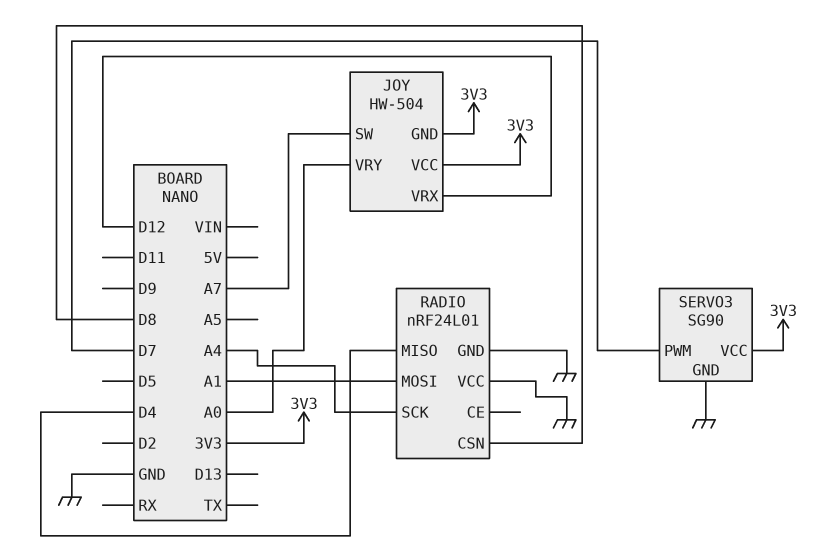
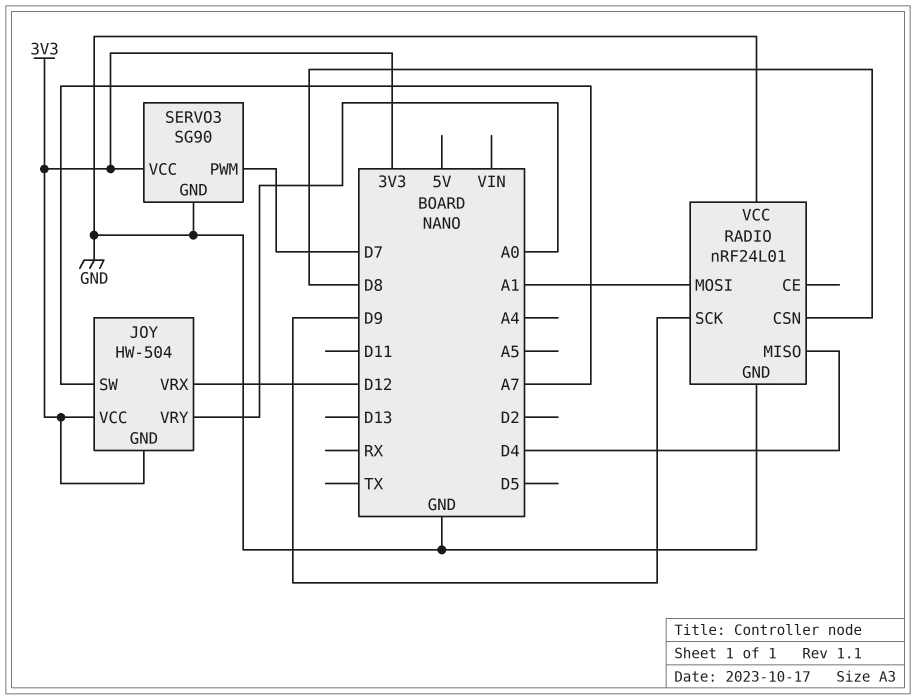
RADIO pin SCK: A4 -> D9

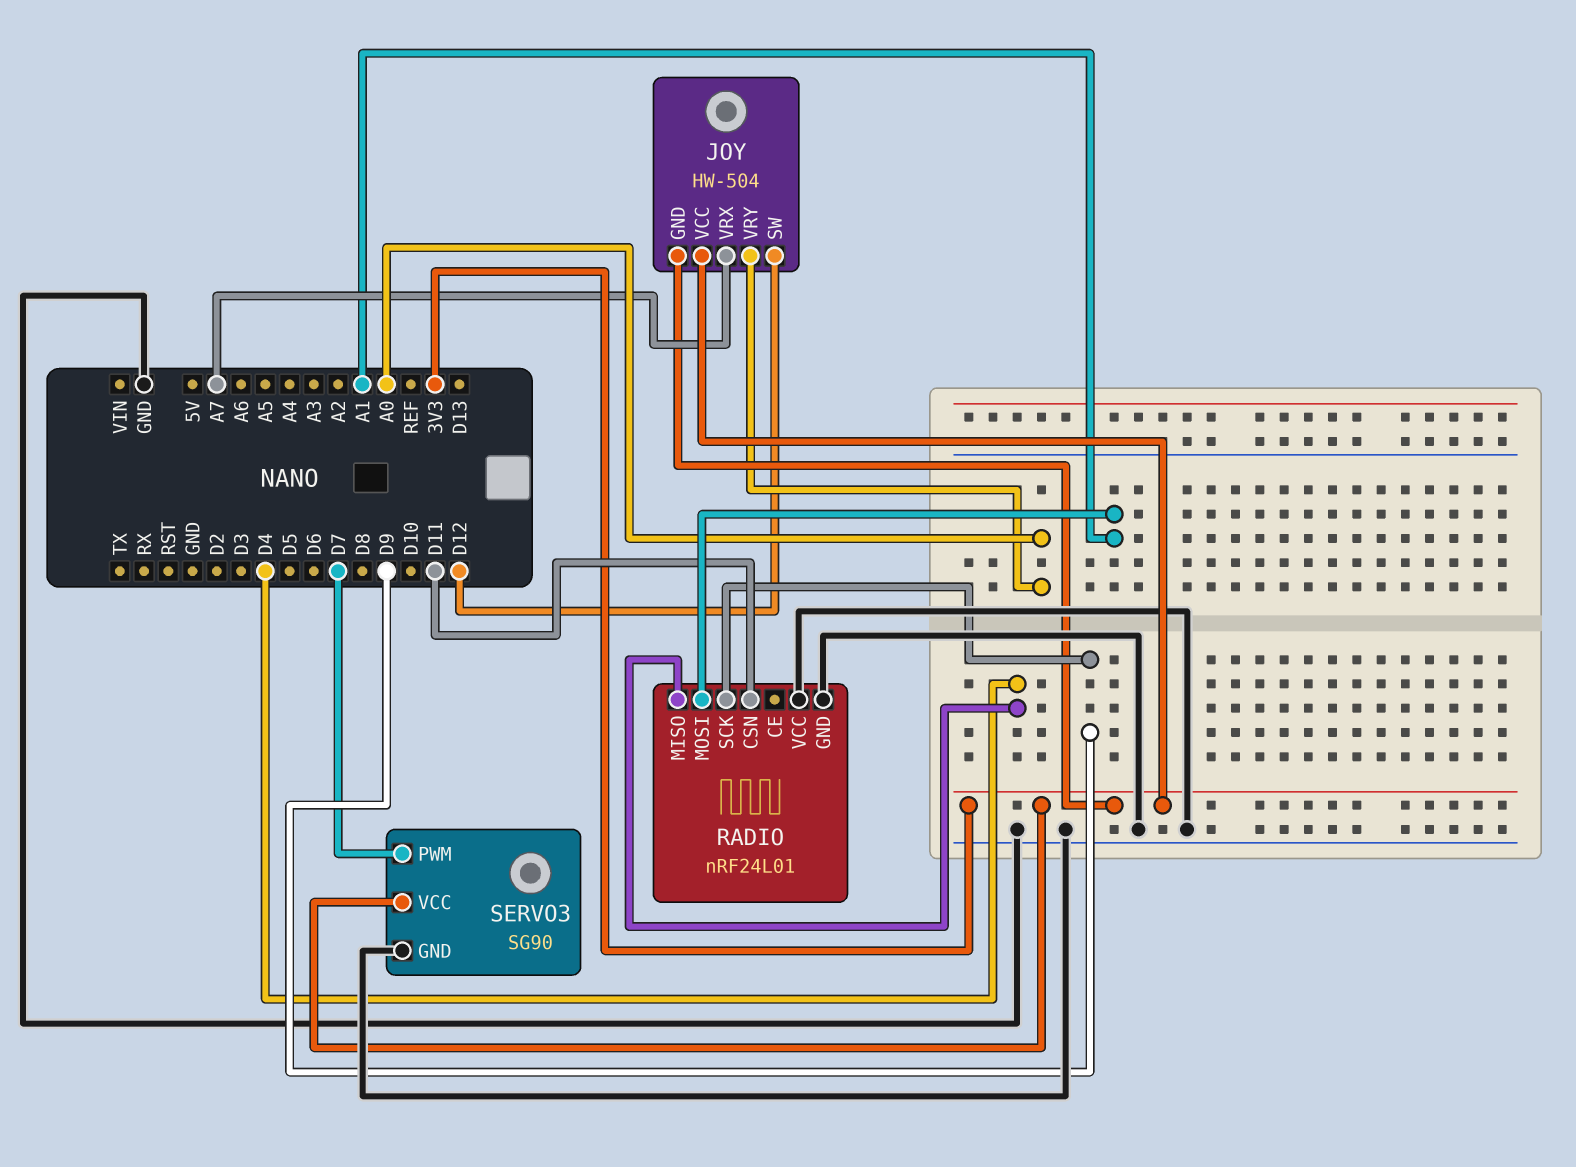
JOY pin SW: A7 -> D12
JOY pin VRX: D12 -> A7
RADIO pin CSN: D8 -> D11

